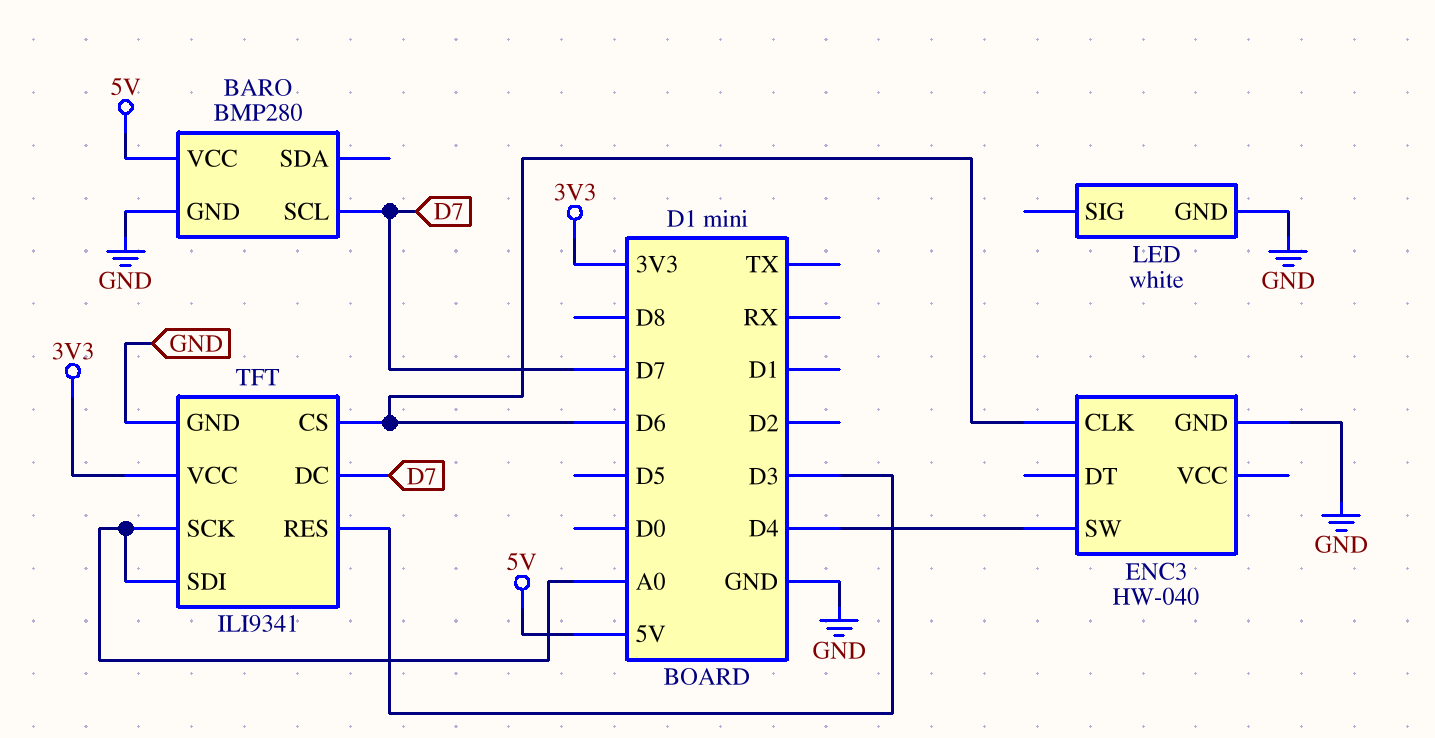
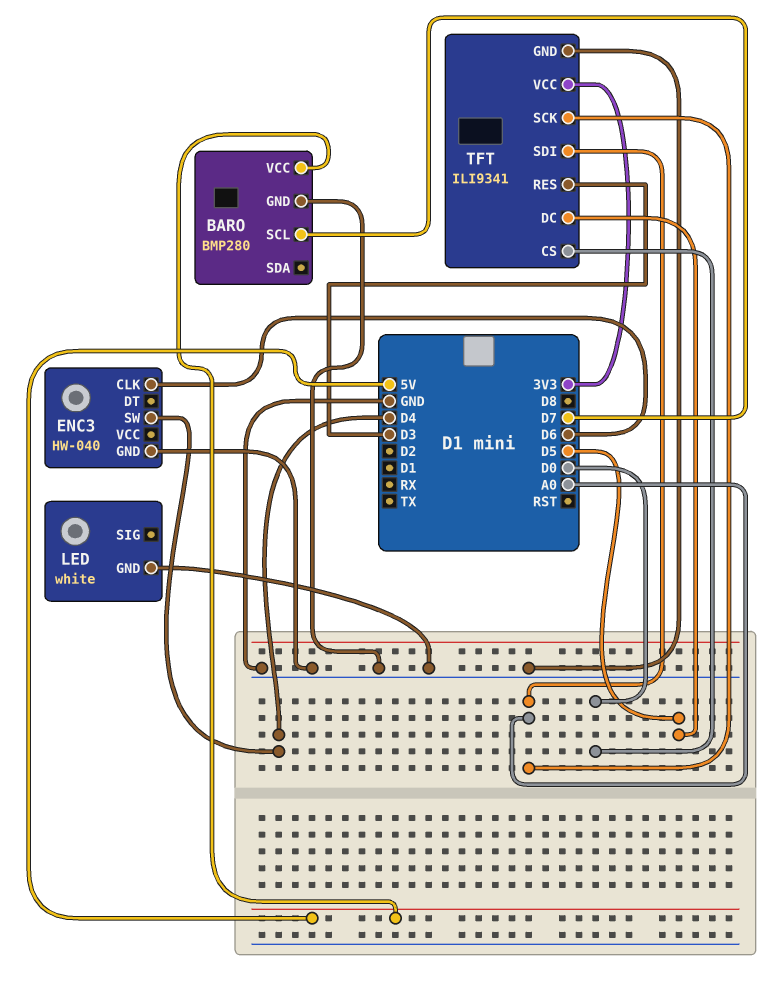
TFT pin CS: D6 -> D0
TFT pin DC: D7 -> D5

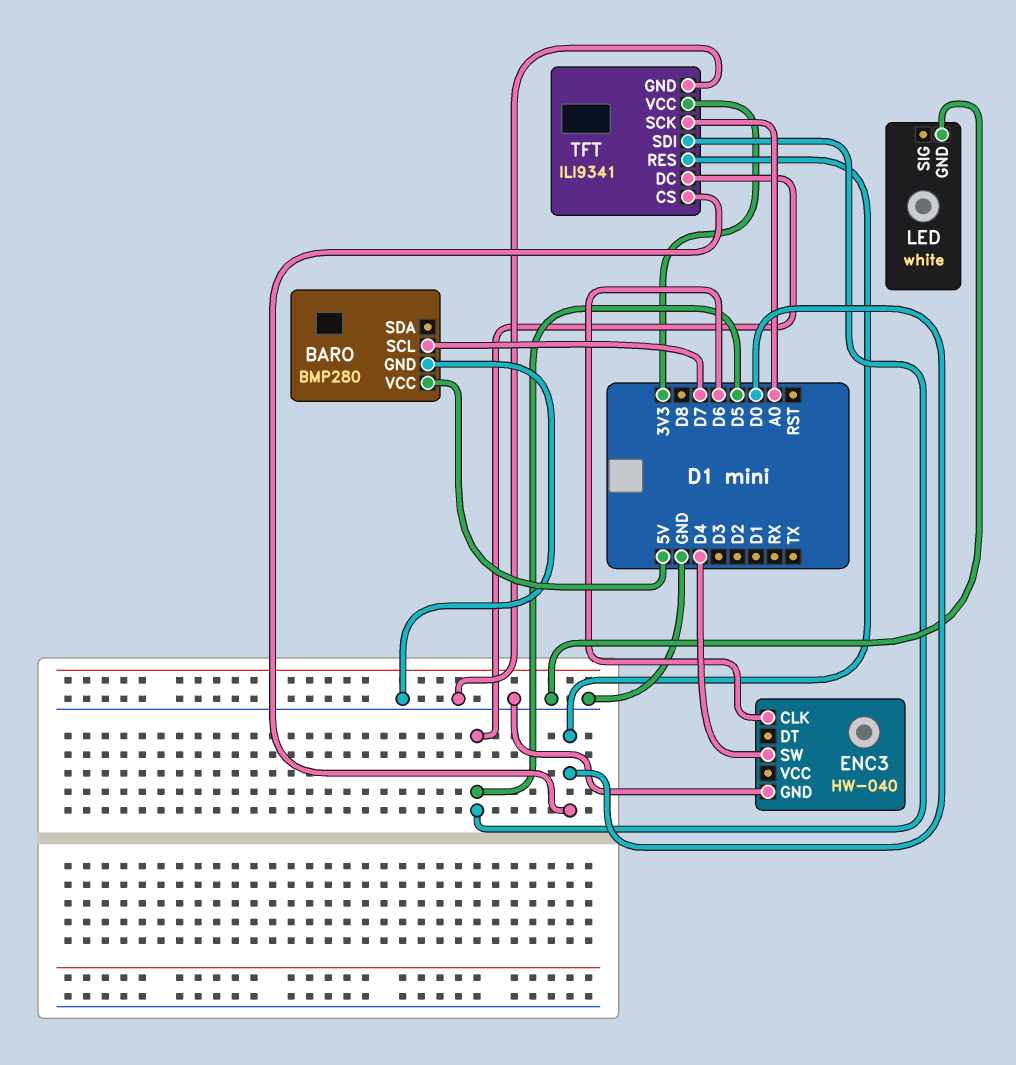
TFT pin RES: D3 -> D0
TFT pin SDI: A0 -> D5

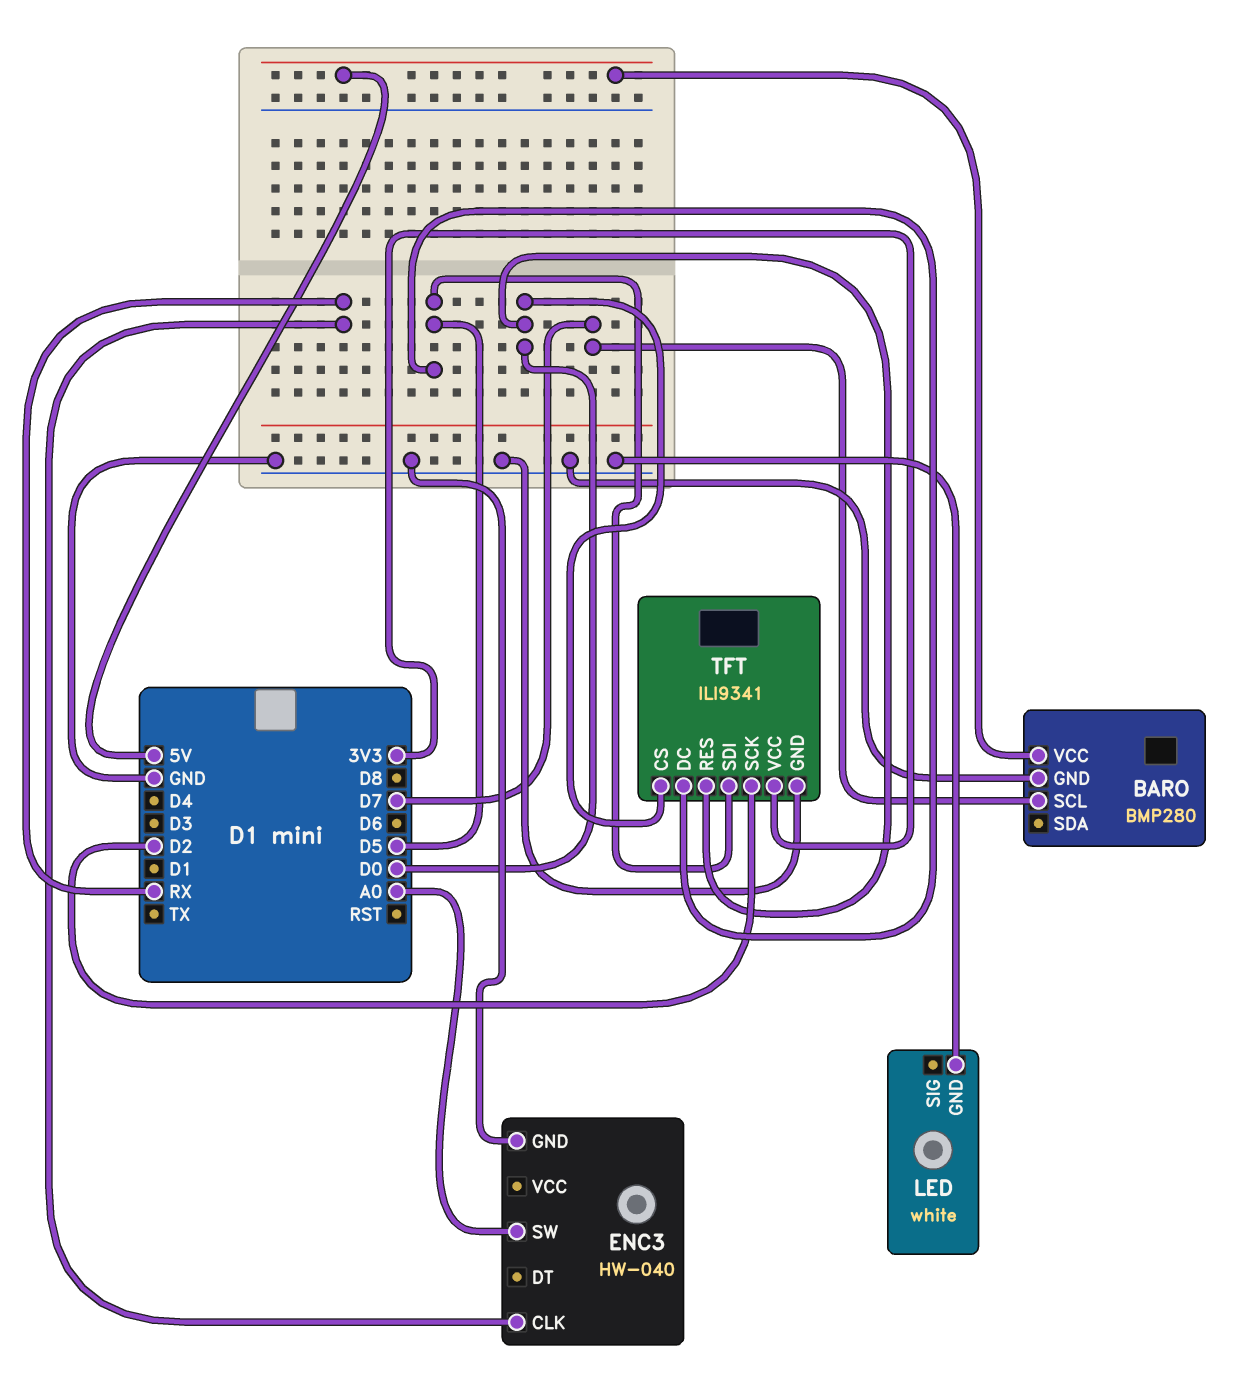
ENC3 pin CLK: D6 -> RX
ENC3 pin SW: D4 -> A0
TFT pin SCK: A0 -> D2

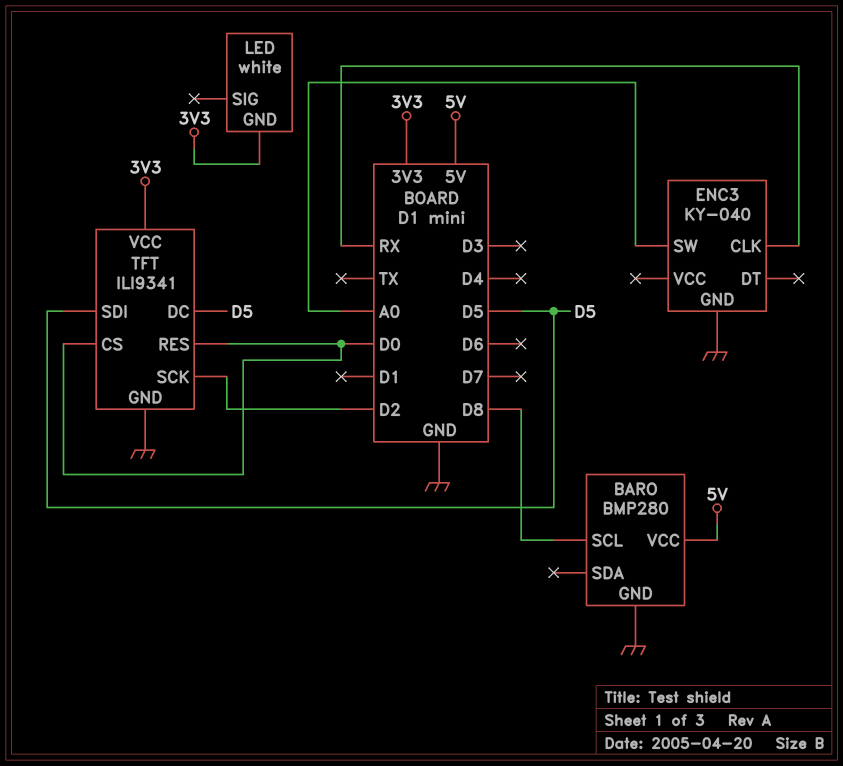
BARO pin SCL: D7 -> D8
ENC3: HW-040 -> KY-040
LED pin GND: GND -> 3V3

